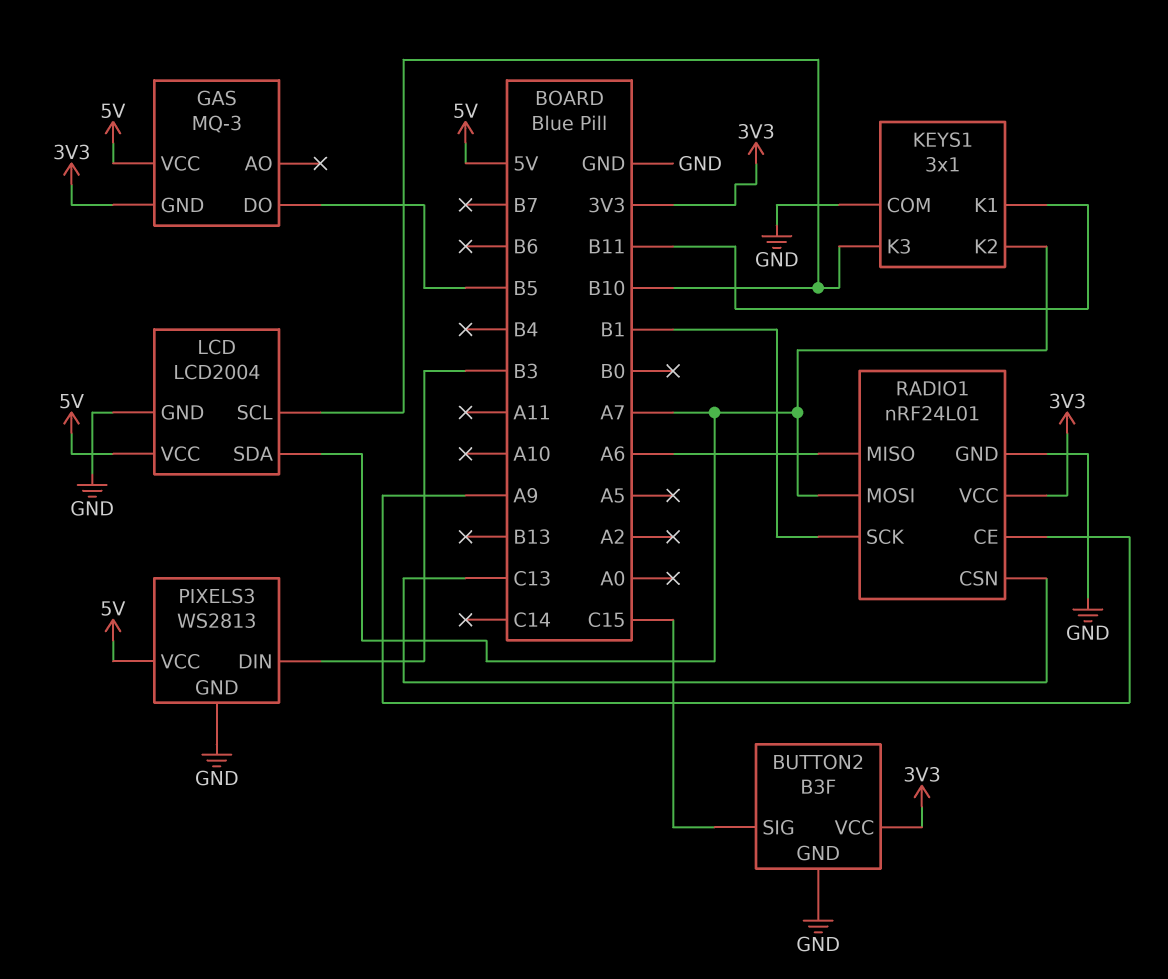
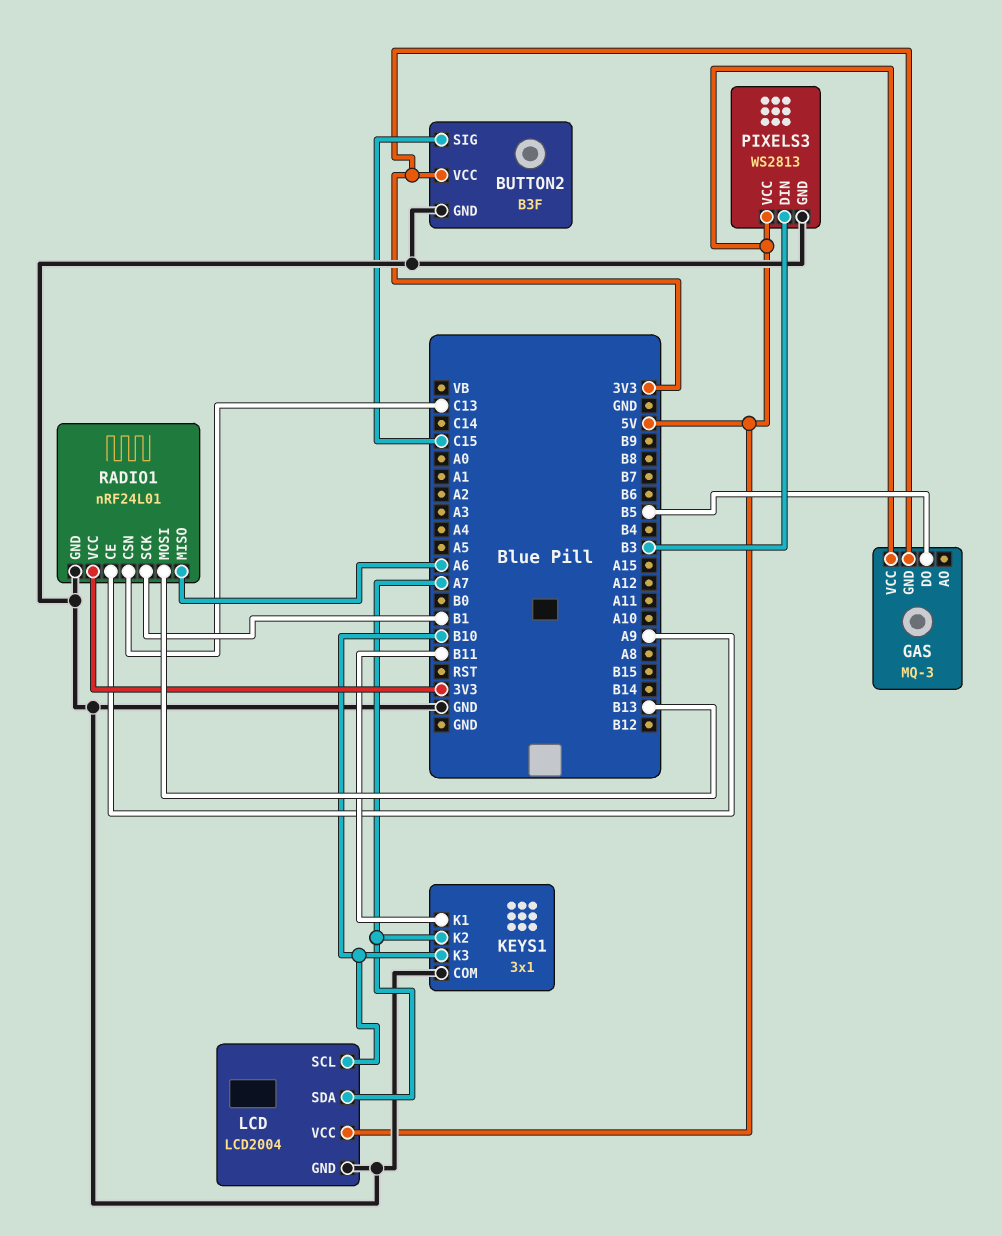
RADIO1 pin MOSI: A7 -> B13

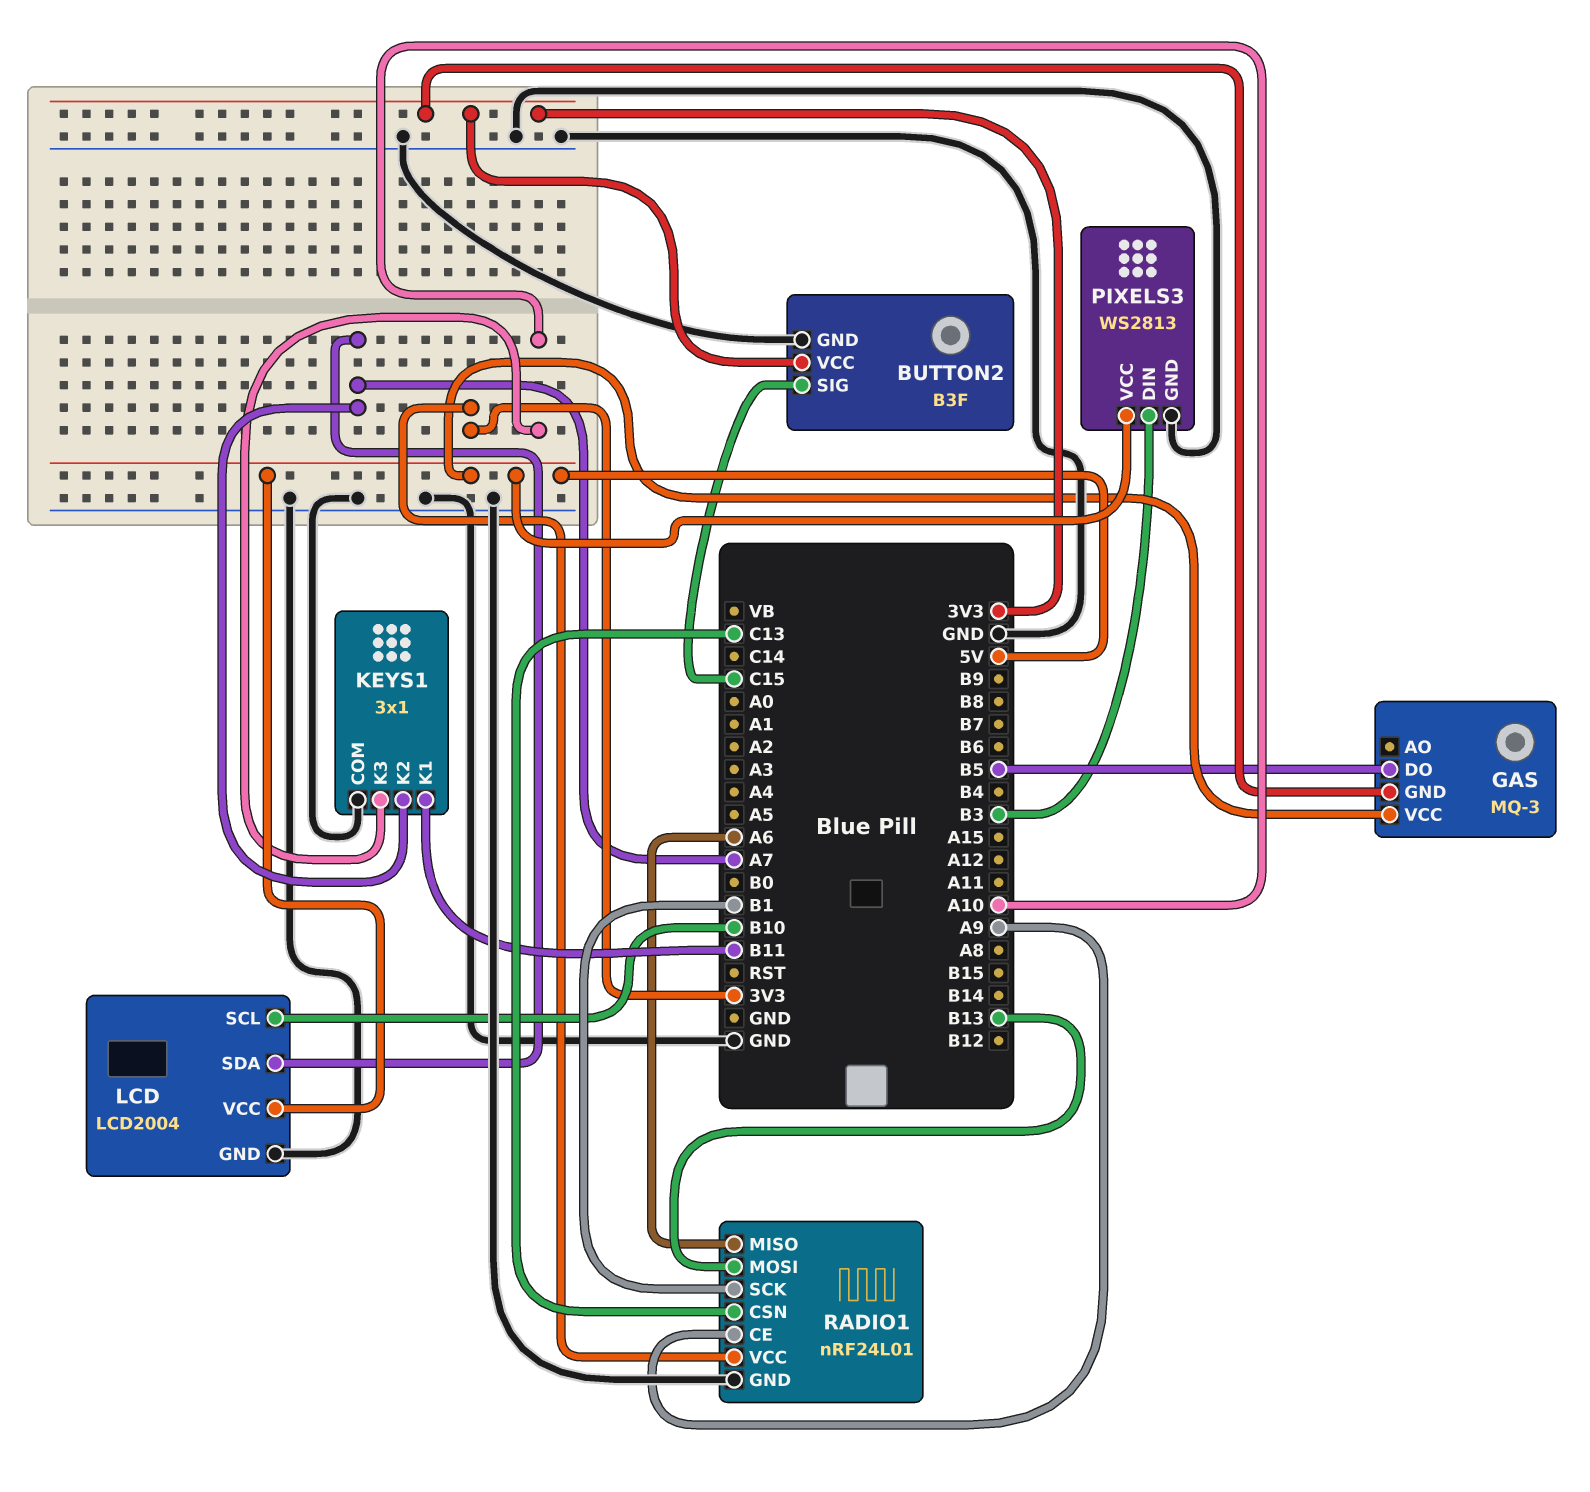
KEYS1 pin K3: B10 -> A10

